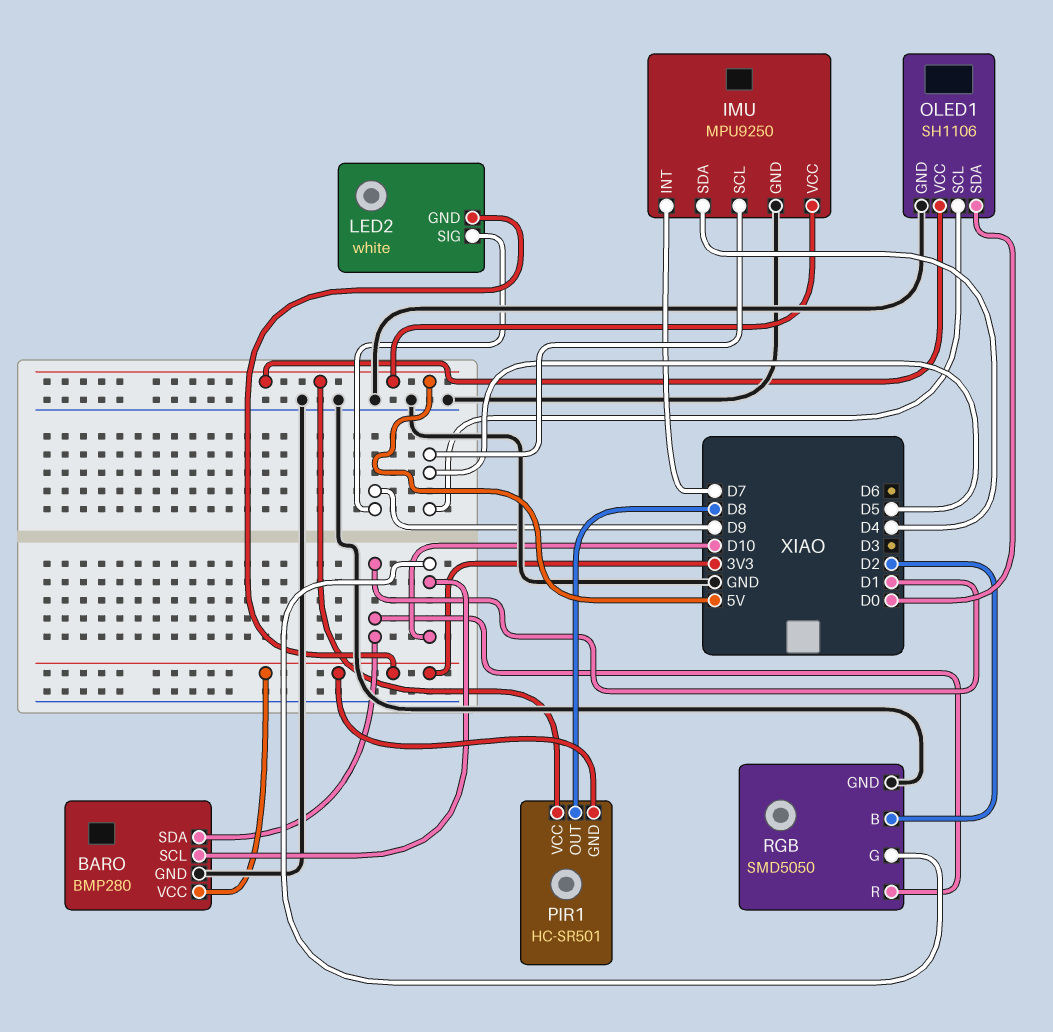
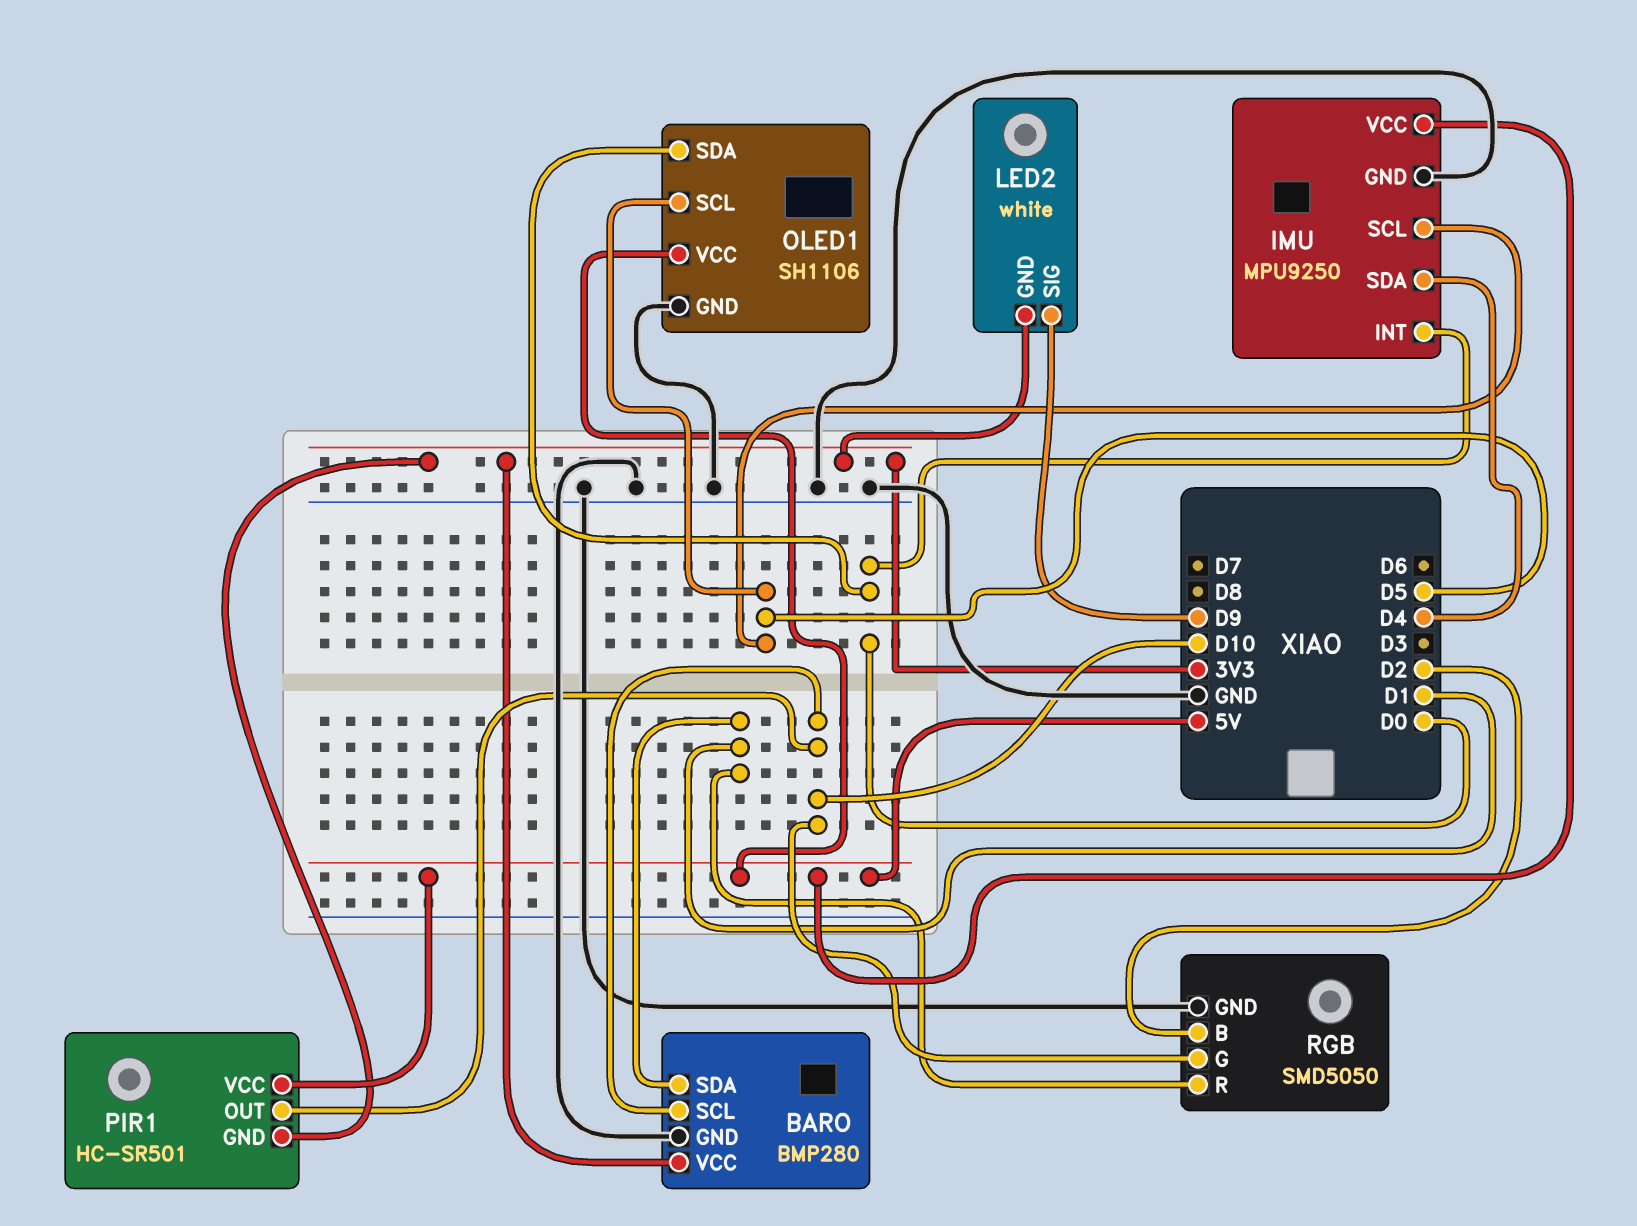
IMU pin INT: D7 -> D0
PIR1 pin OUT: D8 -> D10

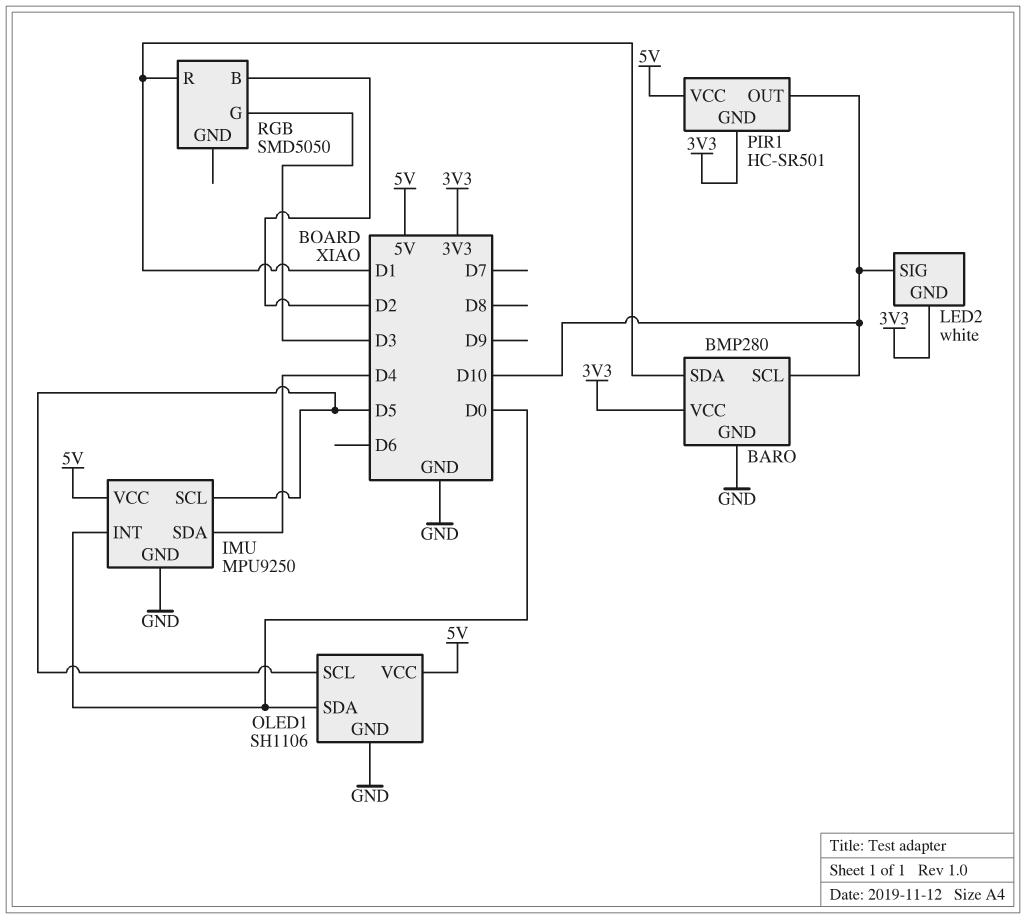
LED2 pin SIG: D9 -> D10
RGB pin G: D10 -> D3
RGB pin GND: GND -> none

